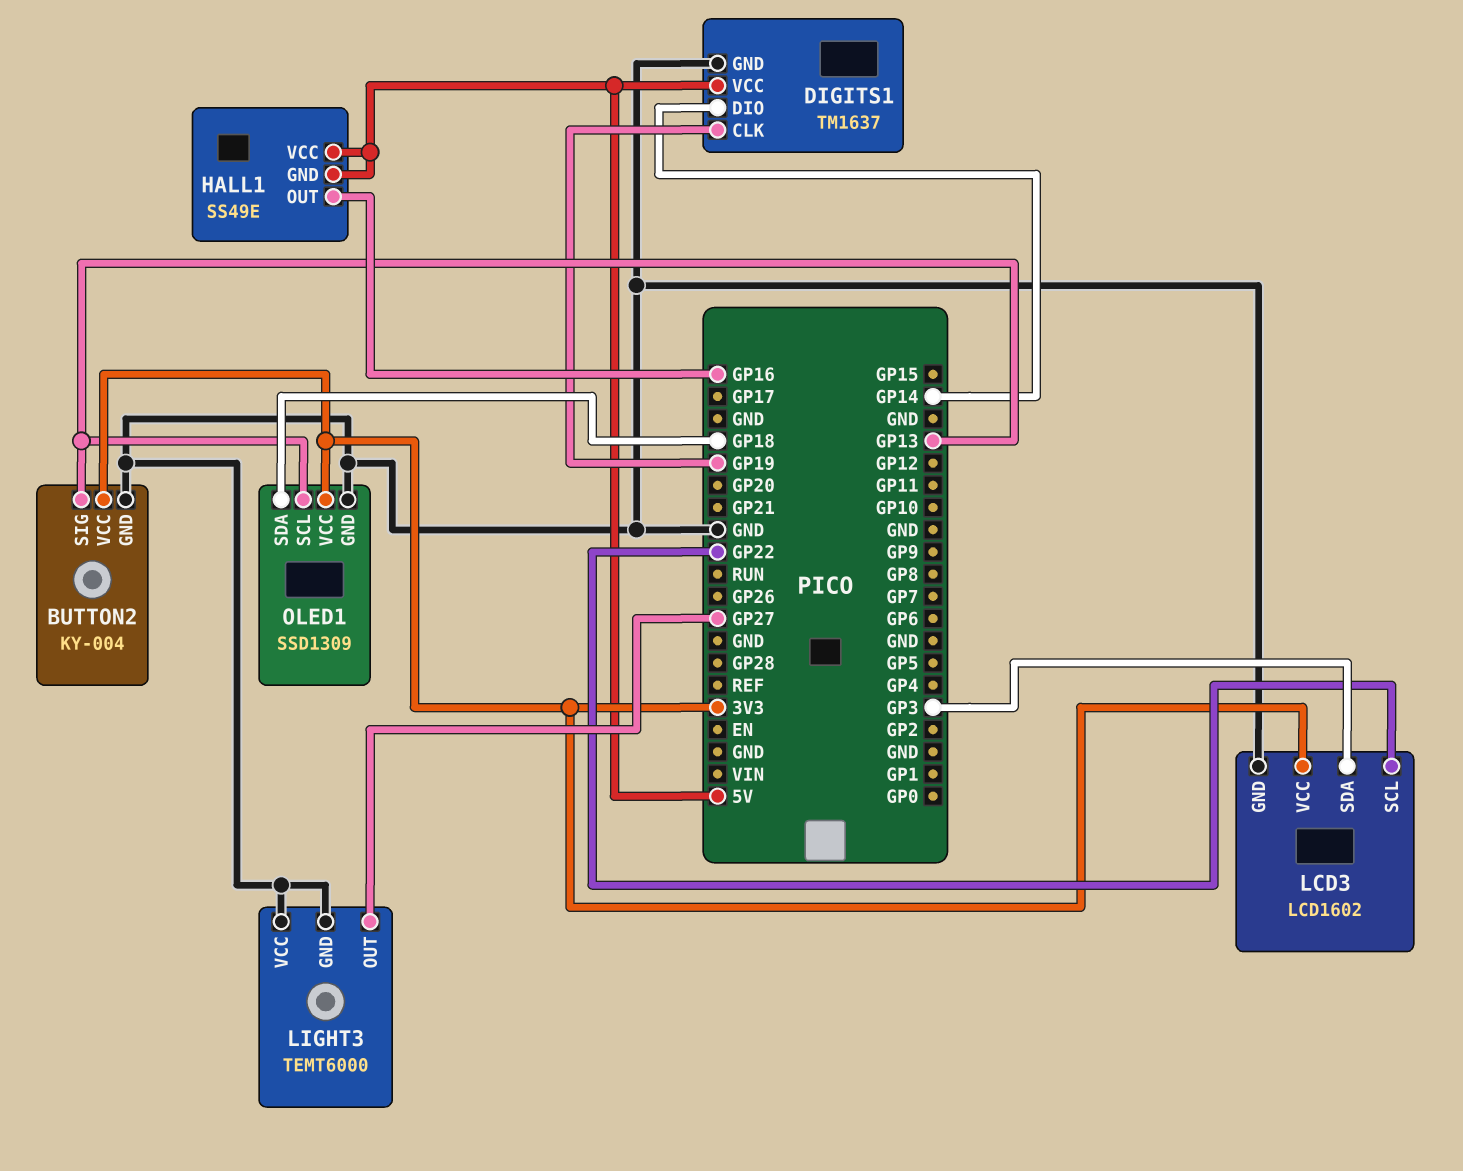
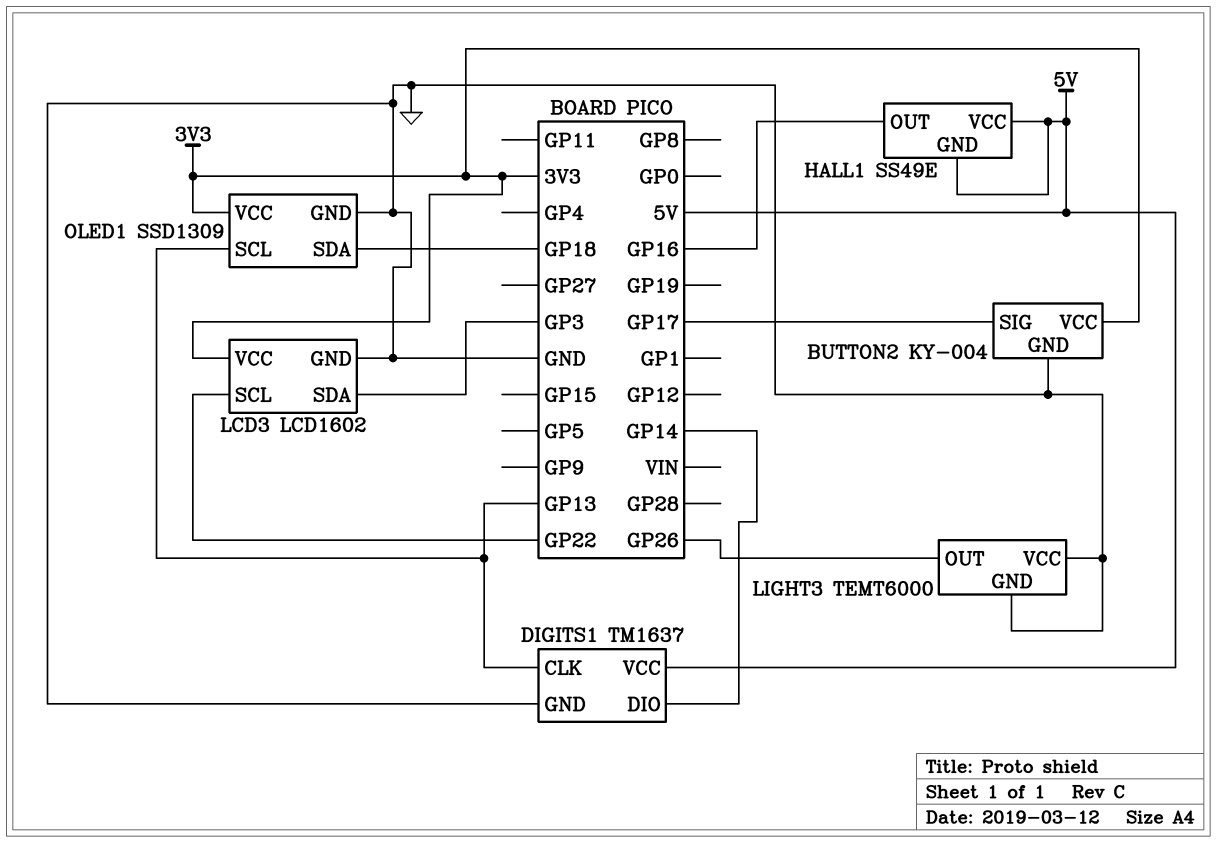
BUTTON2 pin SIG: GP13 -> GP17
DIGITS1 pin CLK: GP19 -> GP13
LIGHT3 pin OUT: GP27 -> GP26

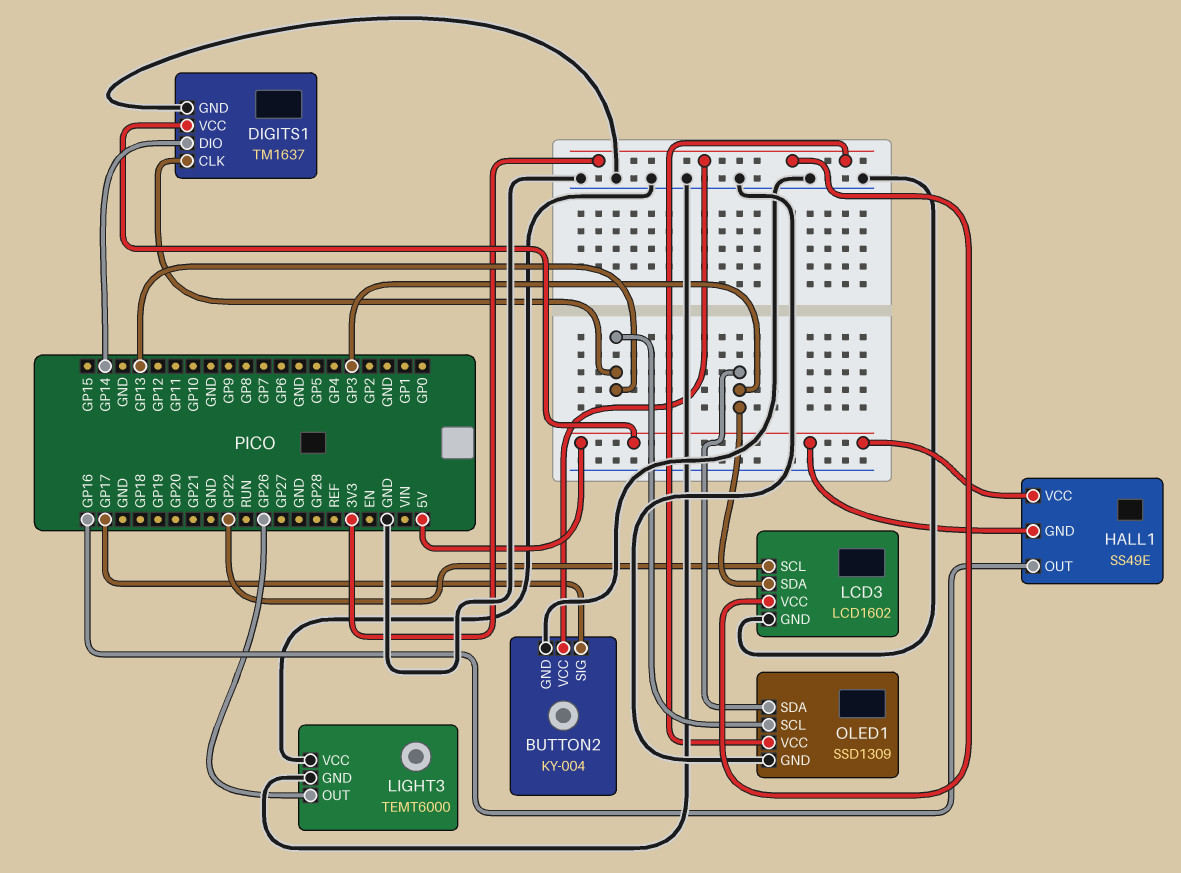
OLED1 pin SDA: GP18 -> GP3

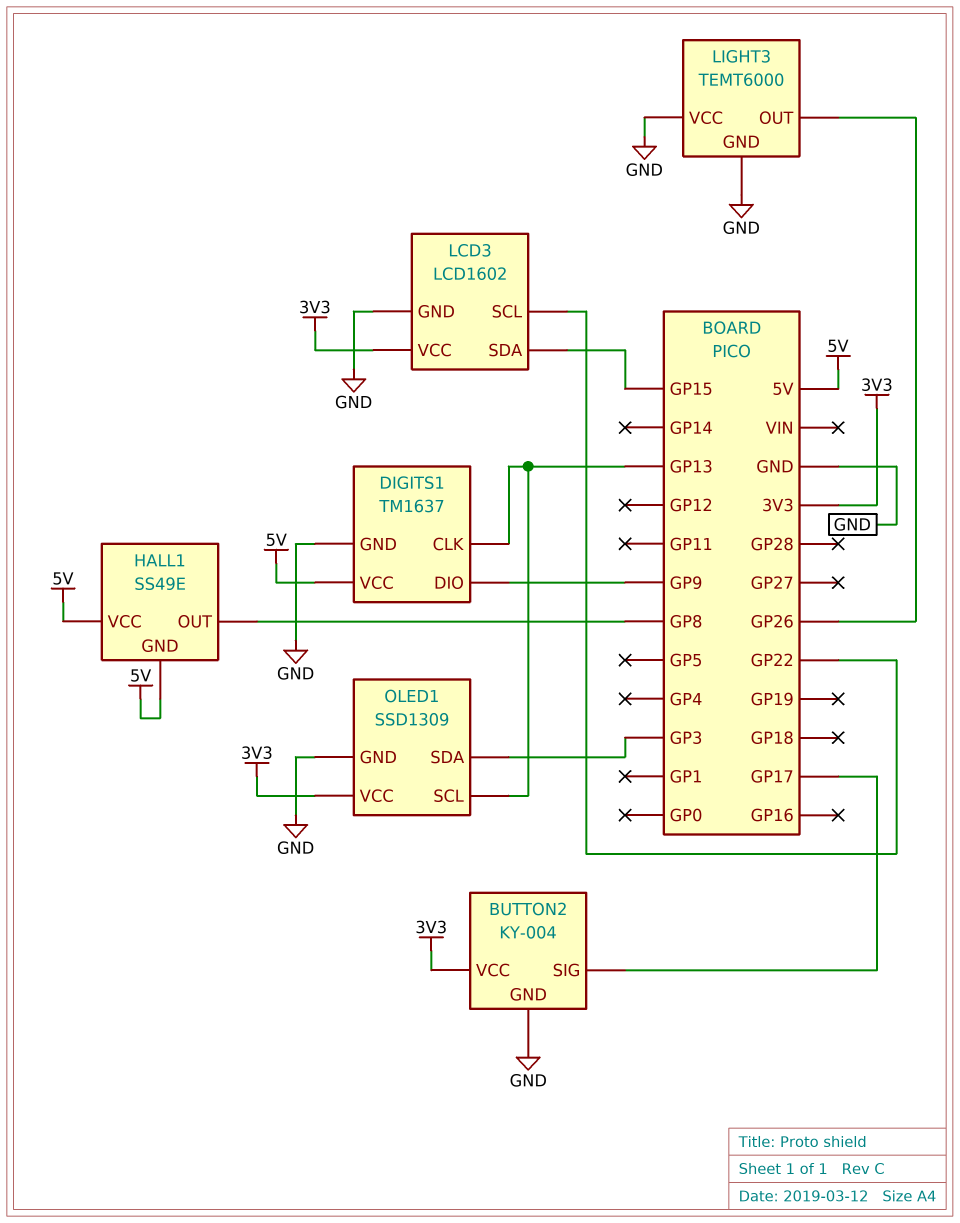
DIGITS1 pin DIO: GP14 -> GP9
HALL1 pin OUT: GP16 -> GP8
LCD3 pin SDA: GP3 -> GP15

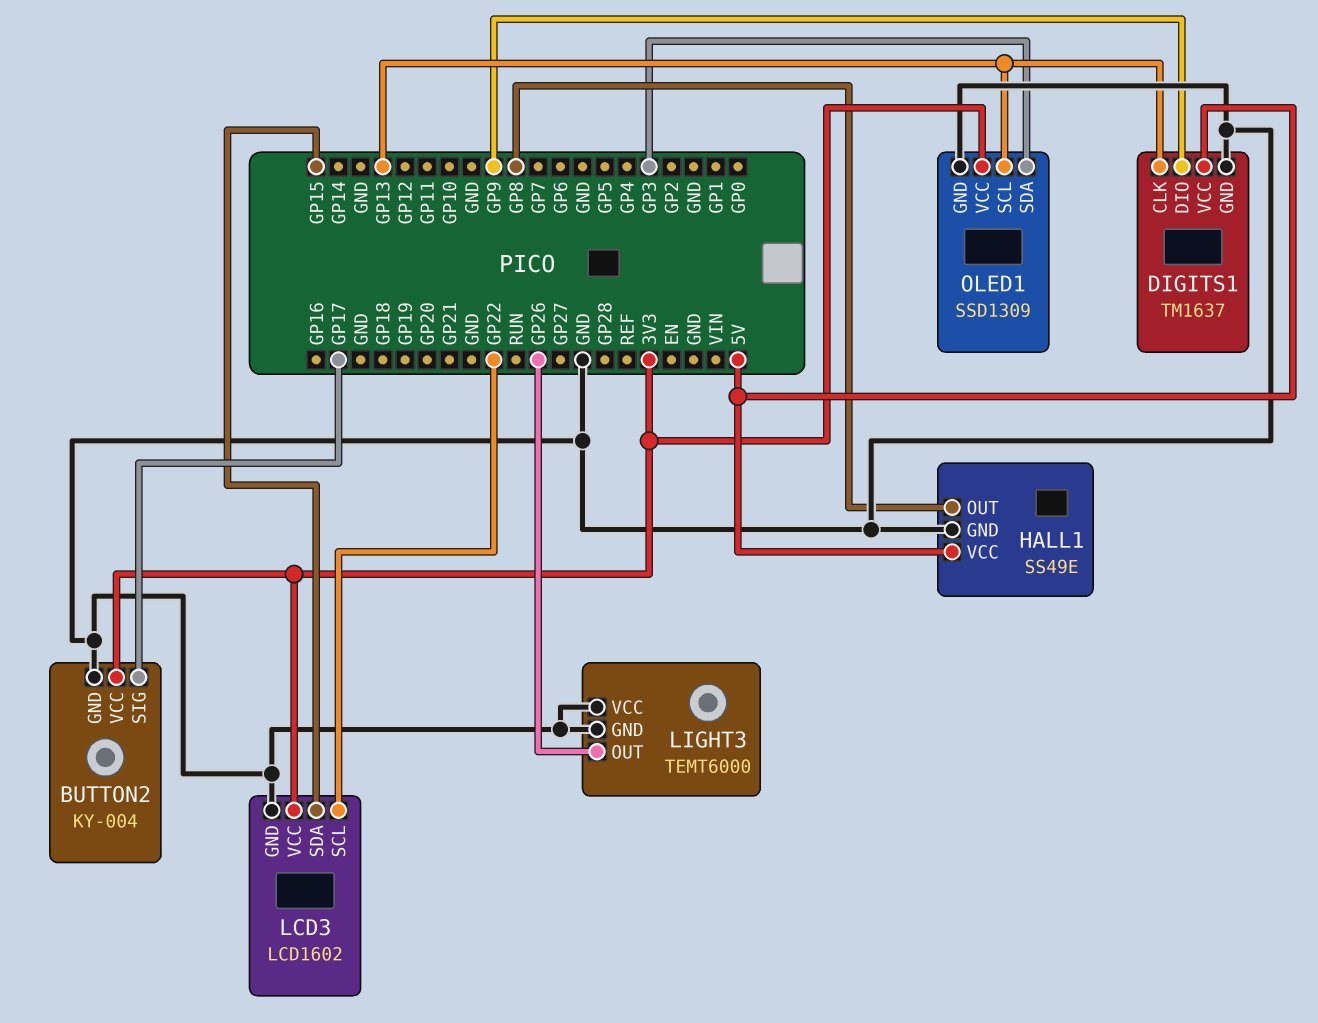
HALL1 pin GND: 5V -> GND

